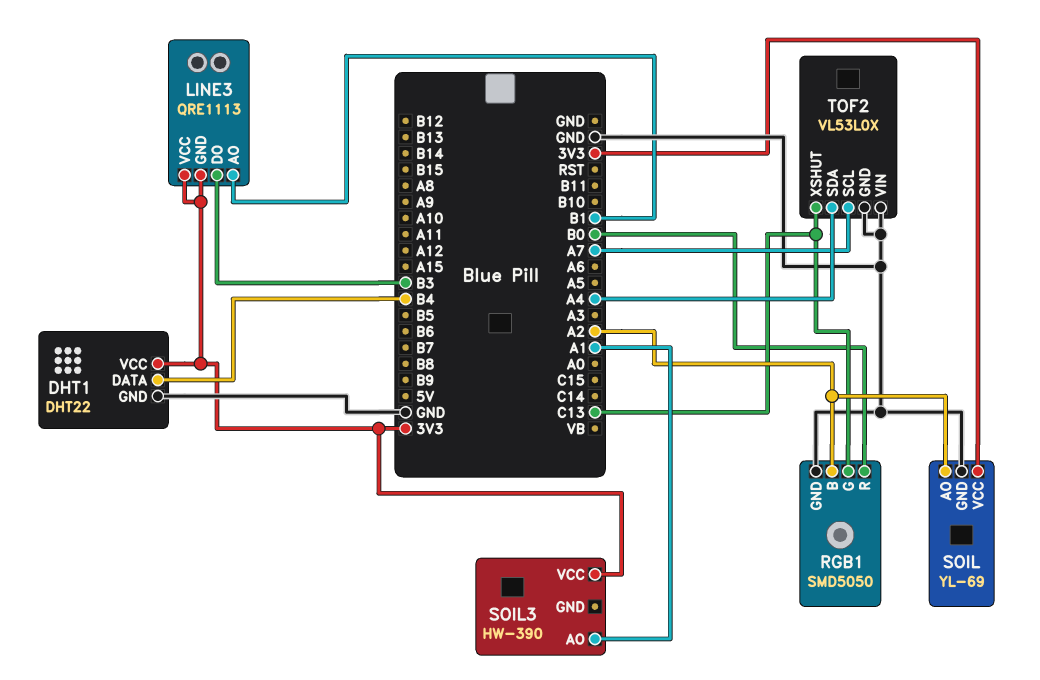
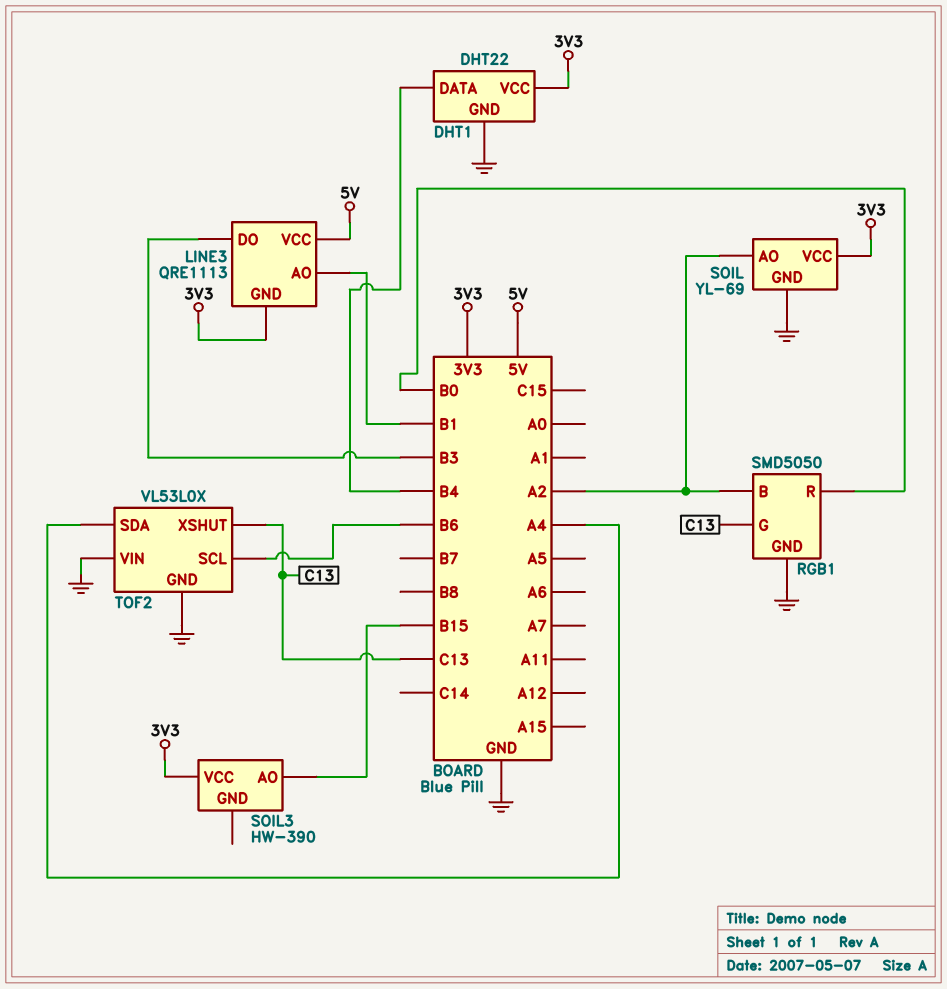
LINE3 pin VCC: 3V3 -> 5V
SOIL3 pin AO: A1 -> B15
TOF2 pin SCL: A7 -> B6

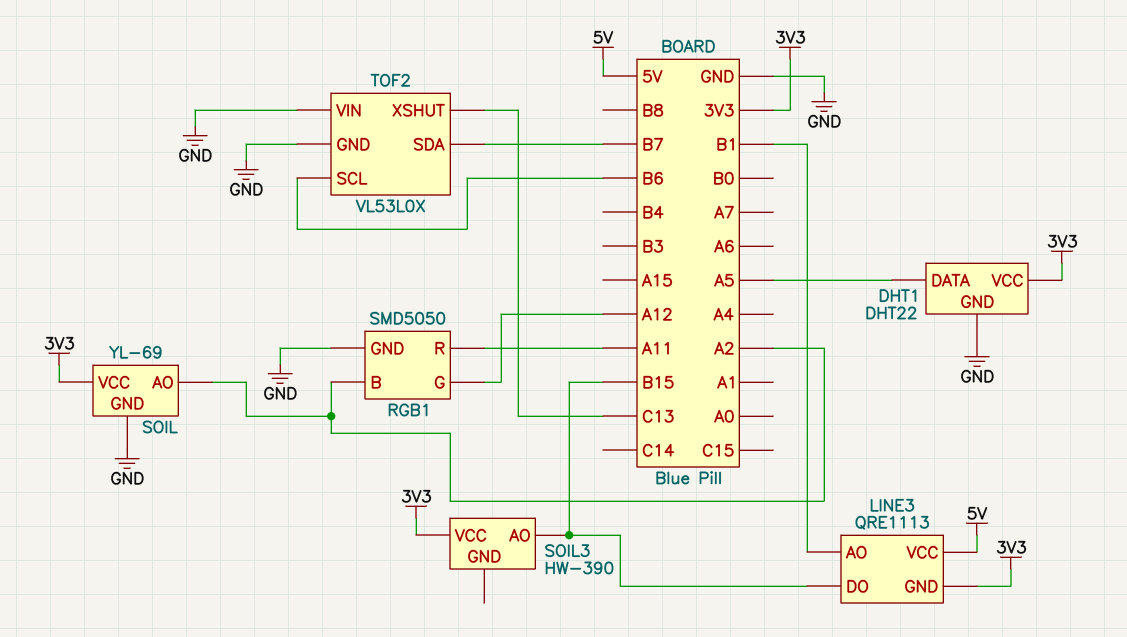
DHT1 pin DATA: B4 -> A5
LINE3 pin DO: B3 -> B15
RGB1 pin G: C13 -> A12
RGB1 pin R: B0 -> A11
TOF2 pin SDA: A4 -> B7

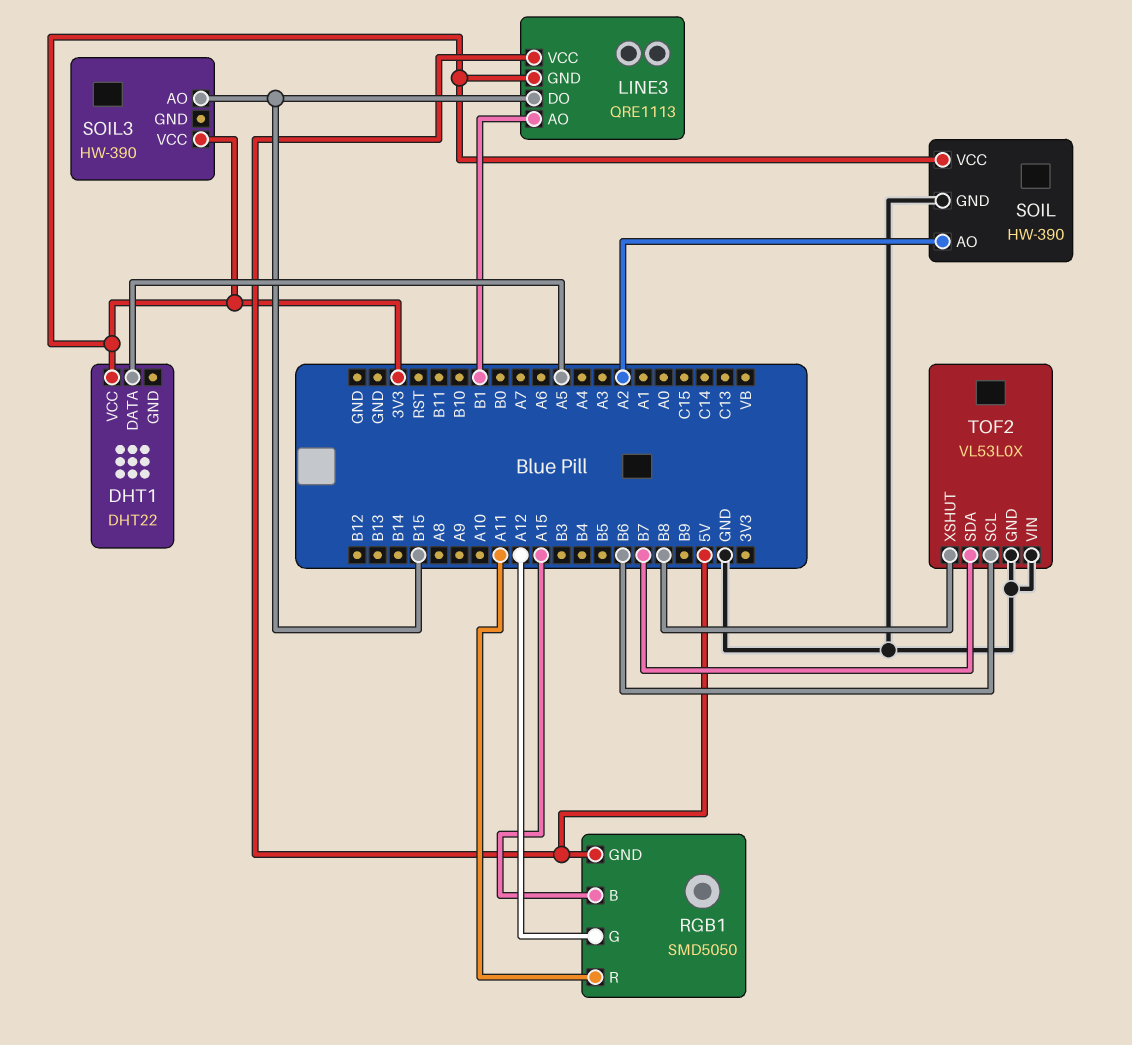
DHT1 pin GND: GND -> none
RGB1 pin B: A2 -> A15
RGB1 pin GND: GND -> 5V
SOIL: YL-69 -> HW-390
TOF2 pin XSHUT: C13 -> B8

